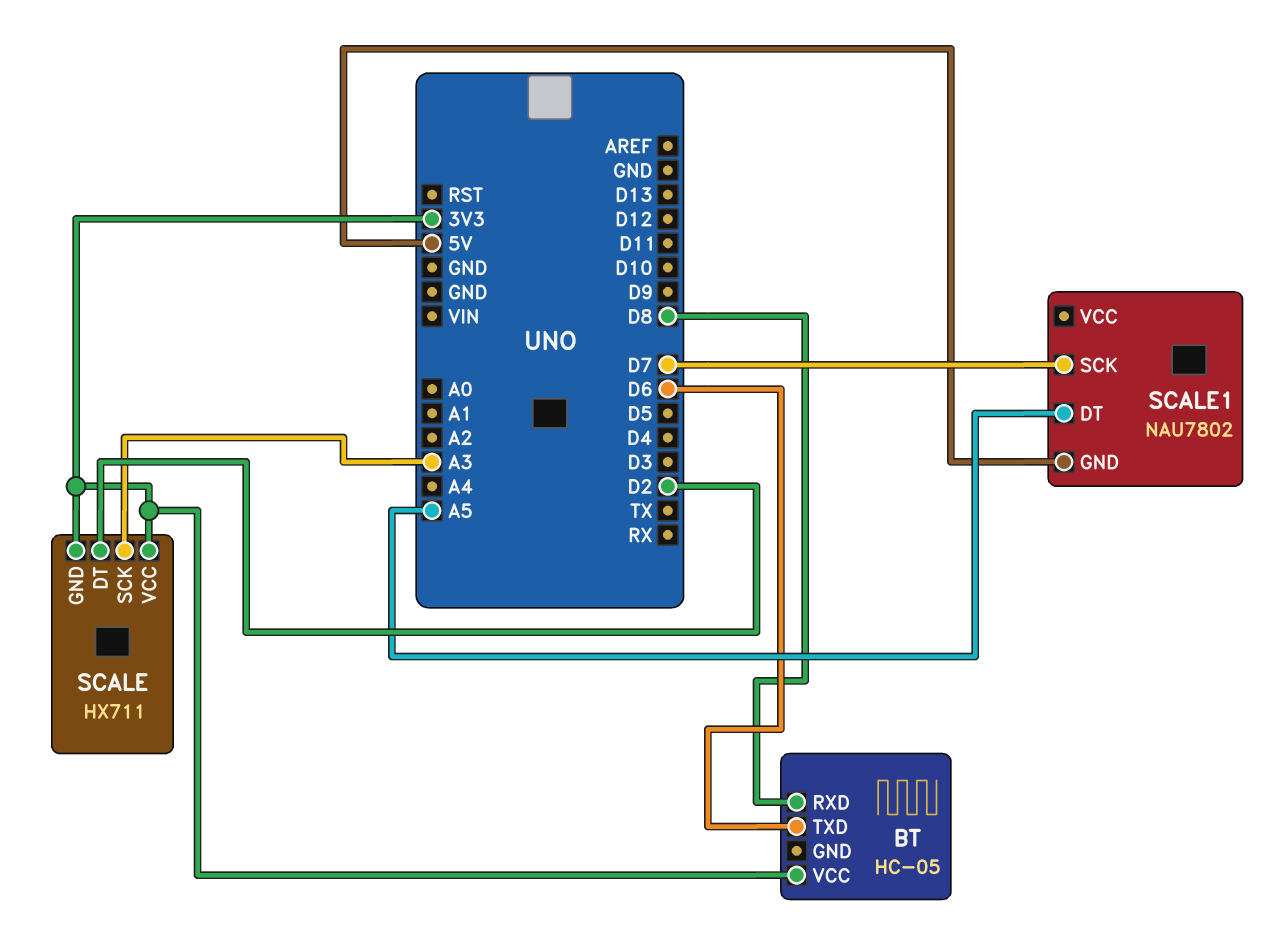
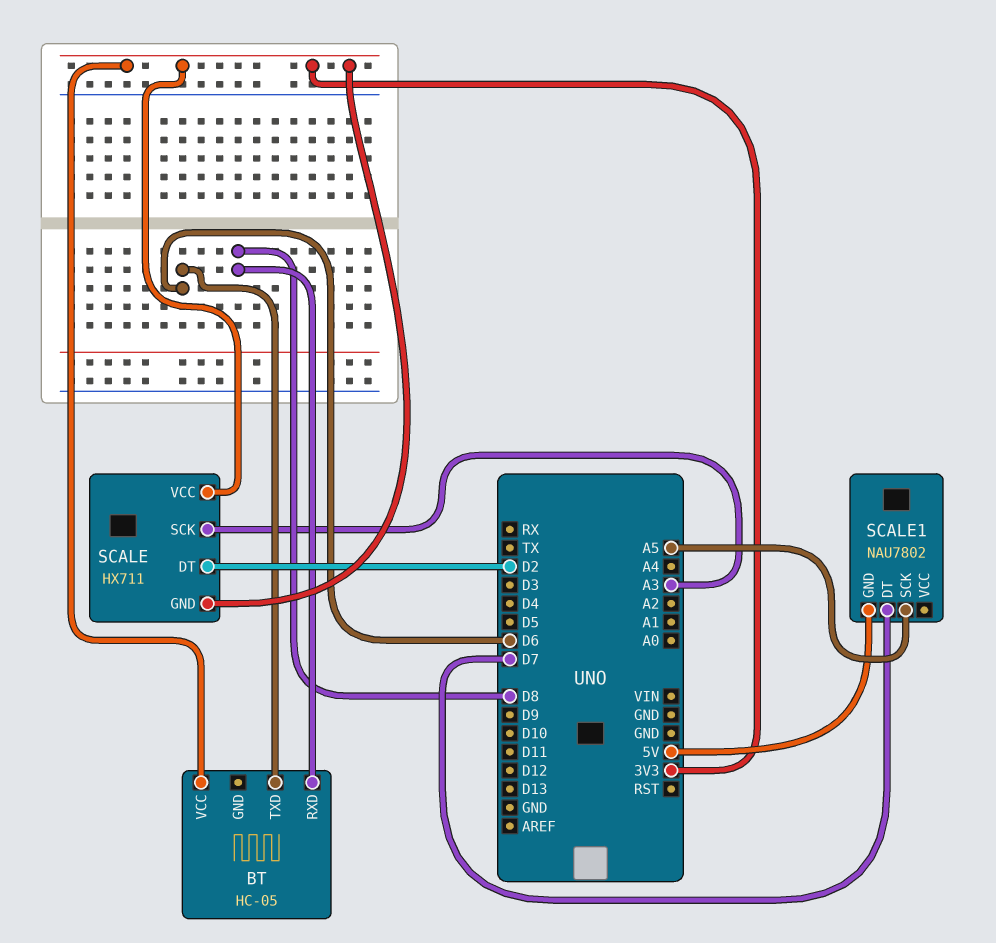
SCALE1 pin DT: A5 -> D7
SCALE1 pin SCK: D7 -> A5

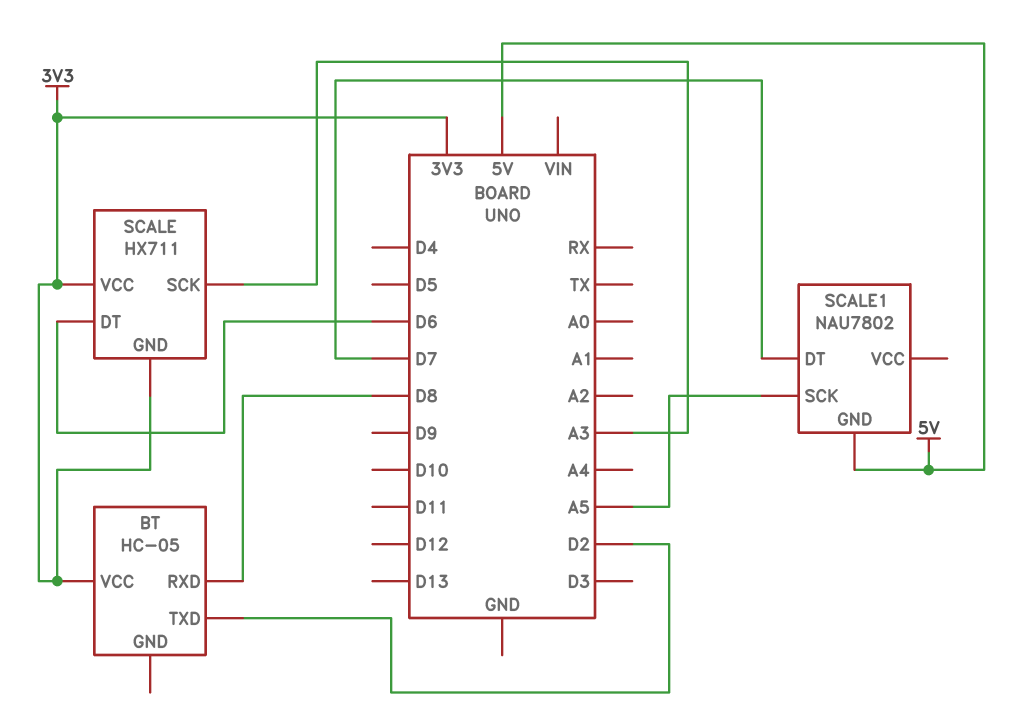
BT pin TXD: D6 -> D2
SCALE pin DT: D2 -> D6

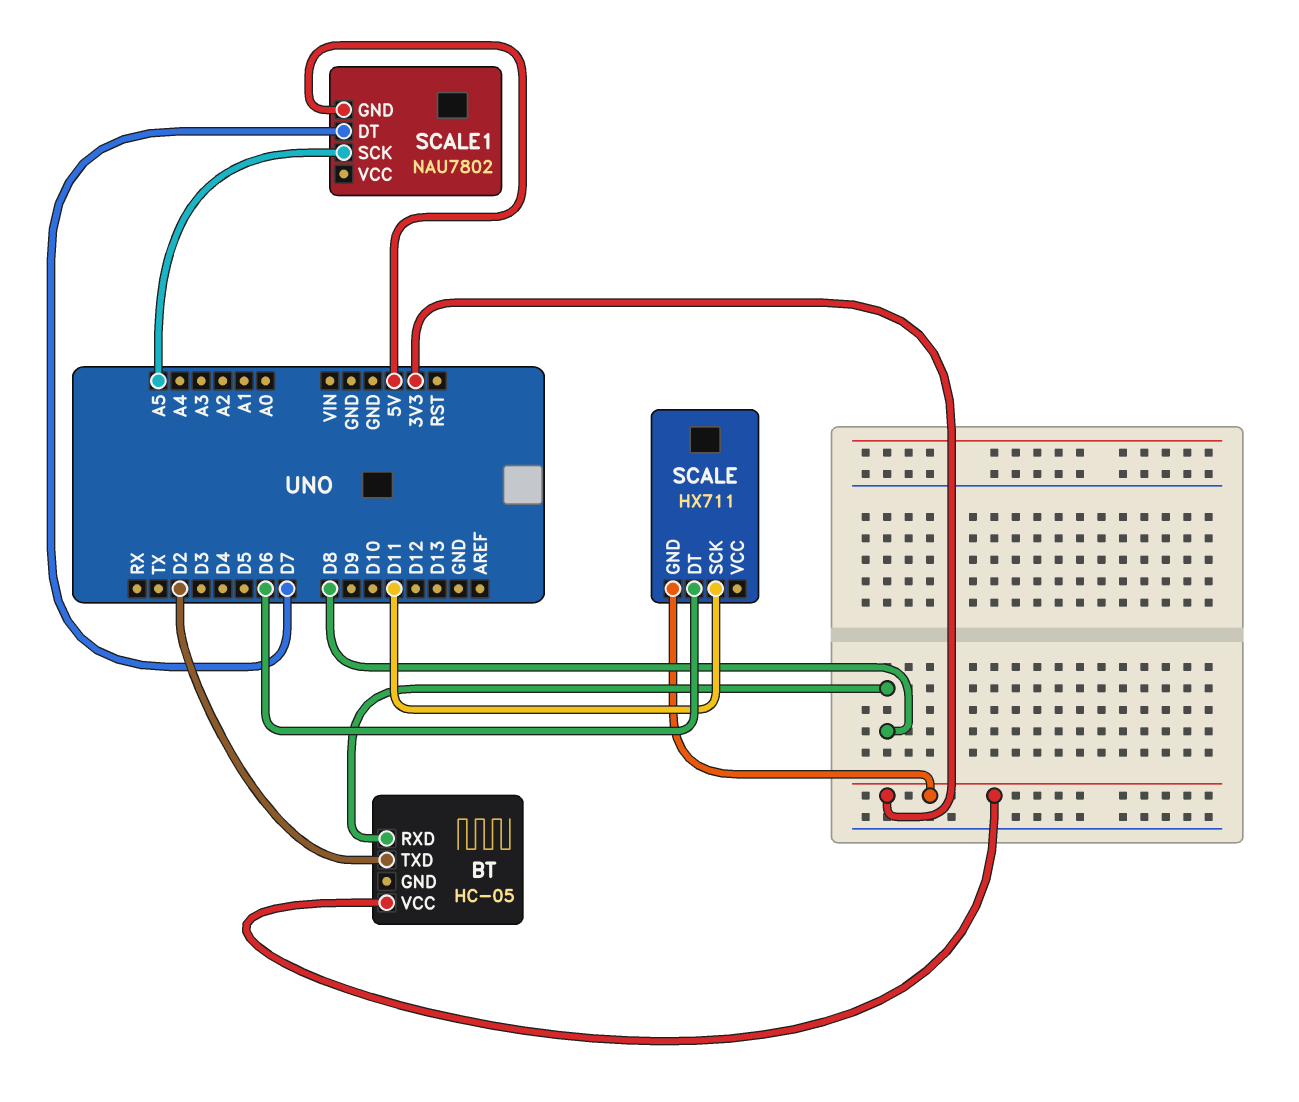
SCALE pin SCK: A3 -> D11
SCALE pin VCC: 3V3 -> none

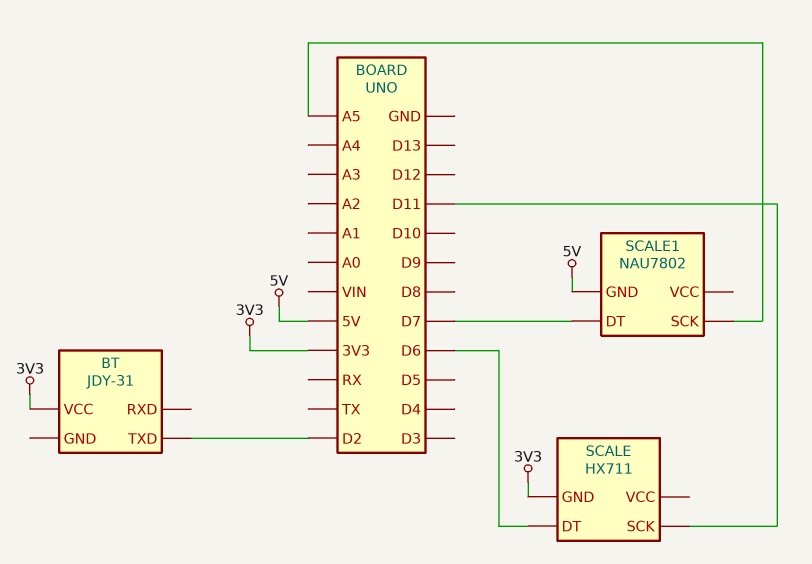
BT: HC-05 -> JDY-31
BT pin RXD: D8 -> none

